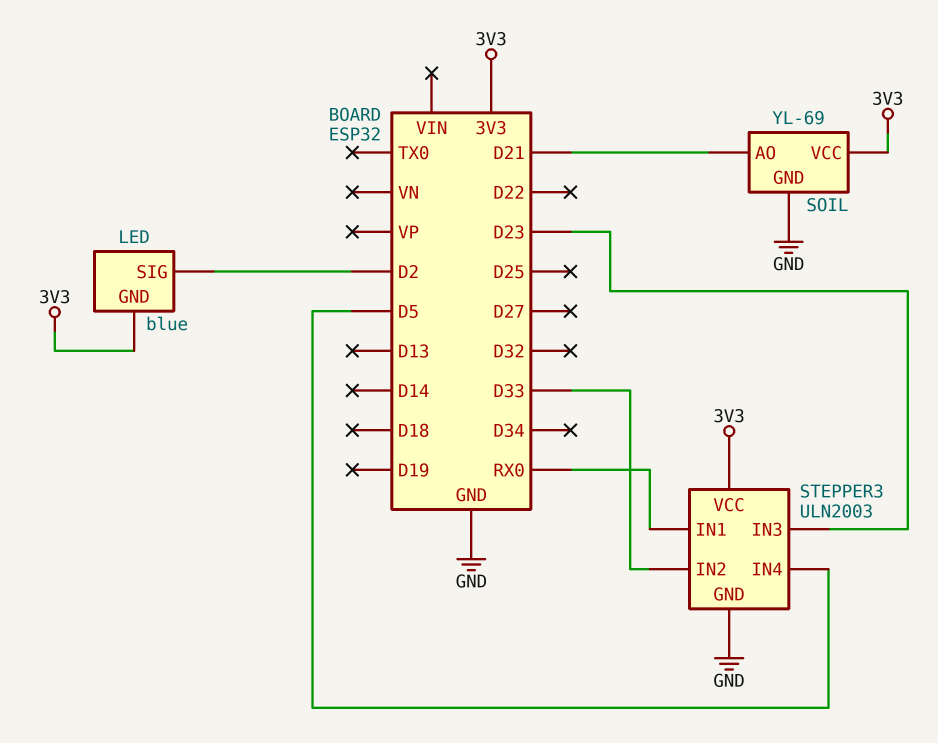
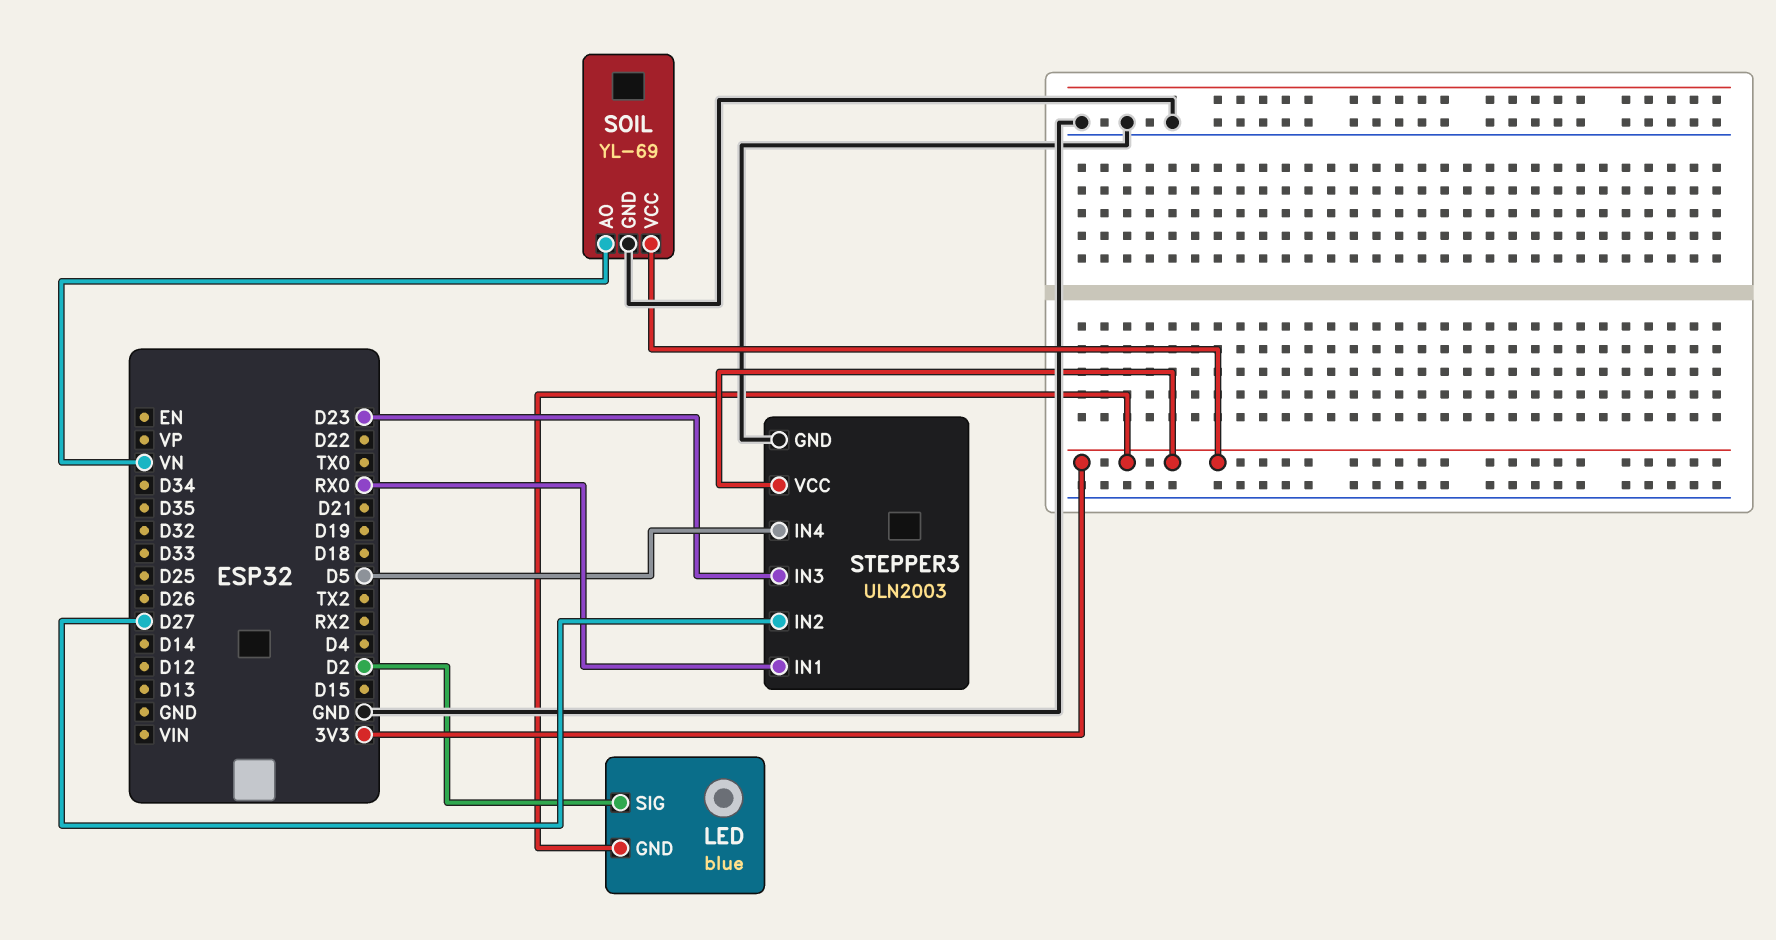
SOIL pin AO: D21 -> VN
STEPPER3 pin IN2: D33 -> D27

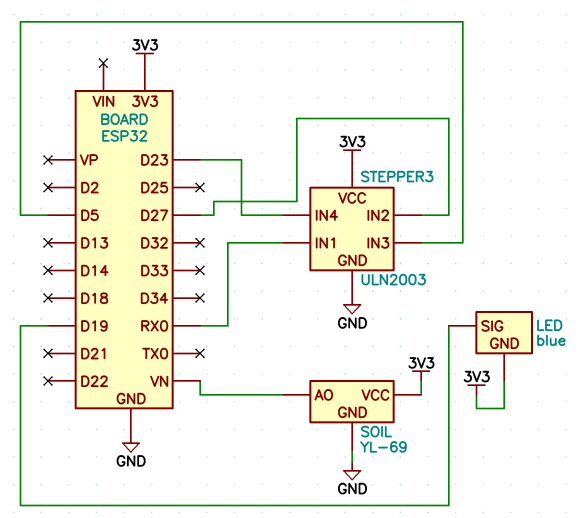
LED pin SIG: D2 -> D19
STEPPER3 pin IN3: D23 -> D5
STEPPER3 pin IN4: D5 -> D23

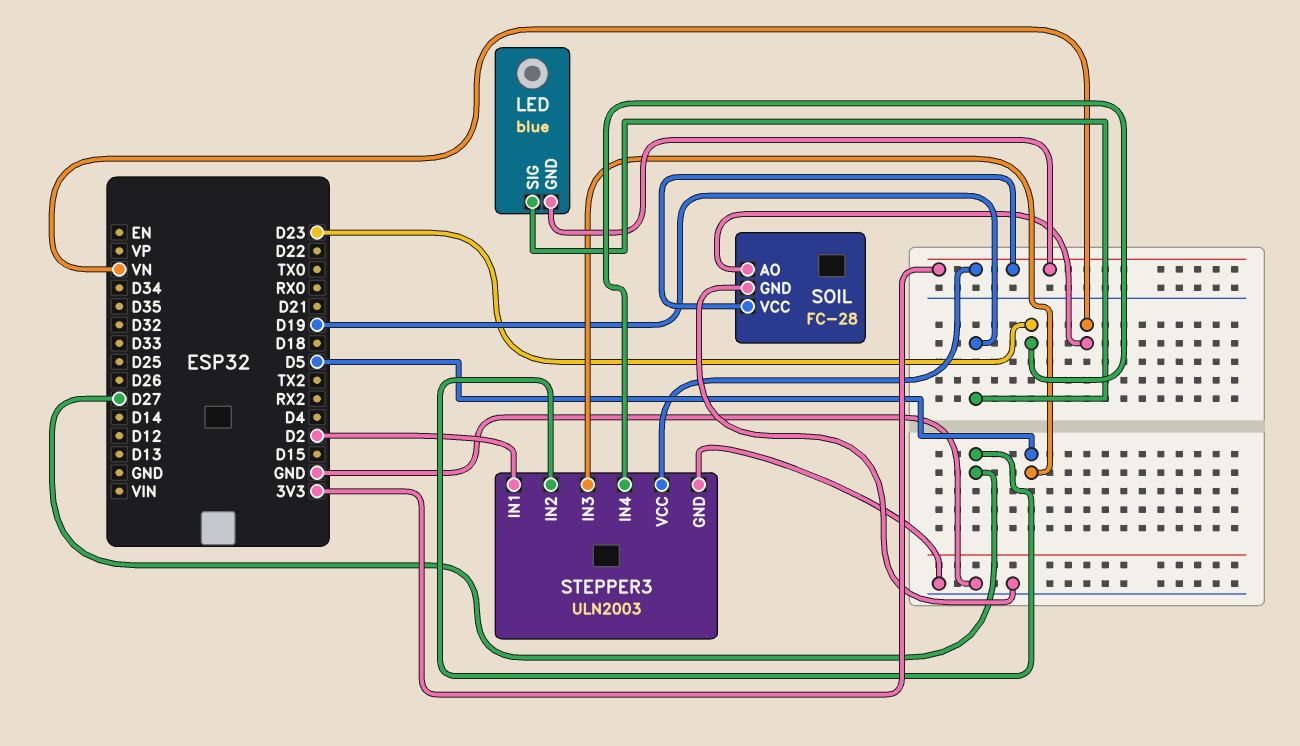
SOIL: YL-69 -> FC-28
STEPPER3 pin IN1: RX0 -> D2

